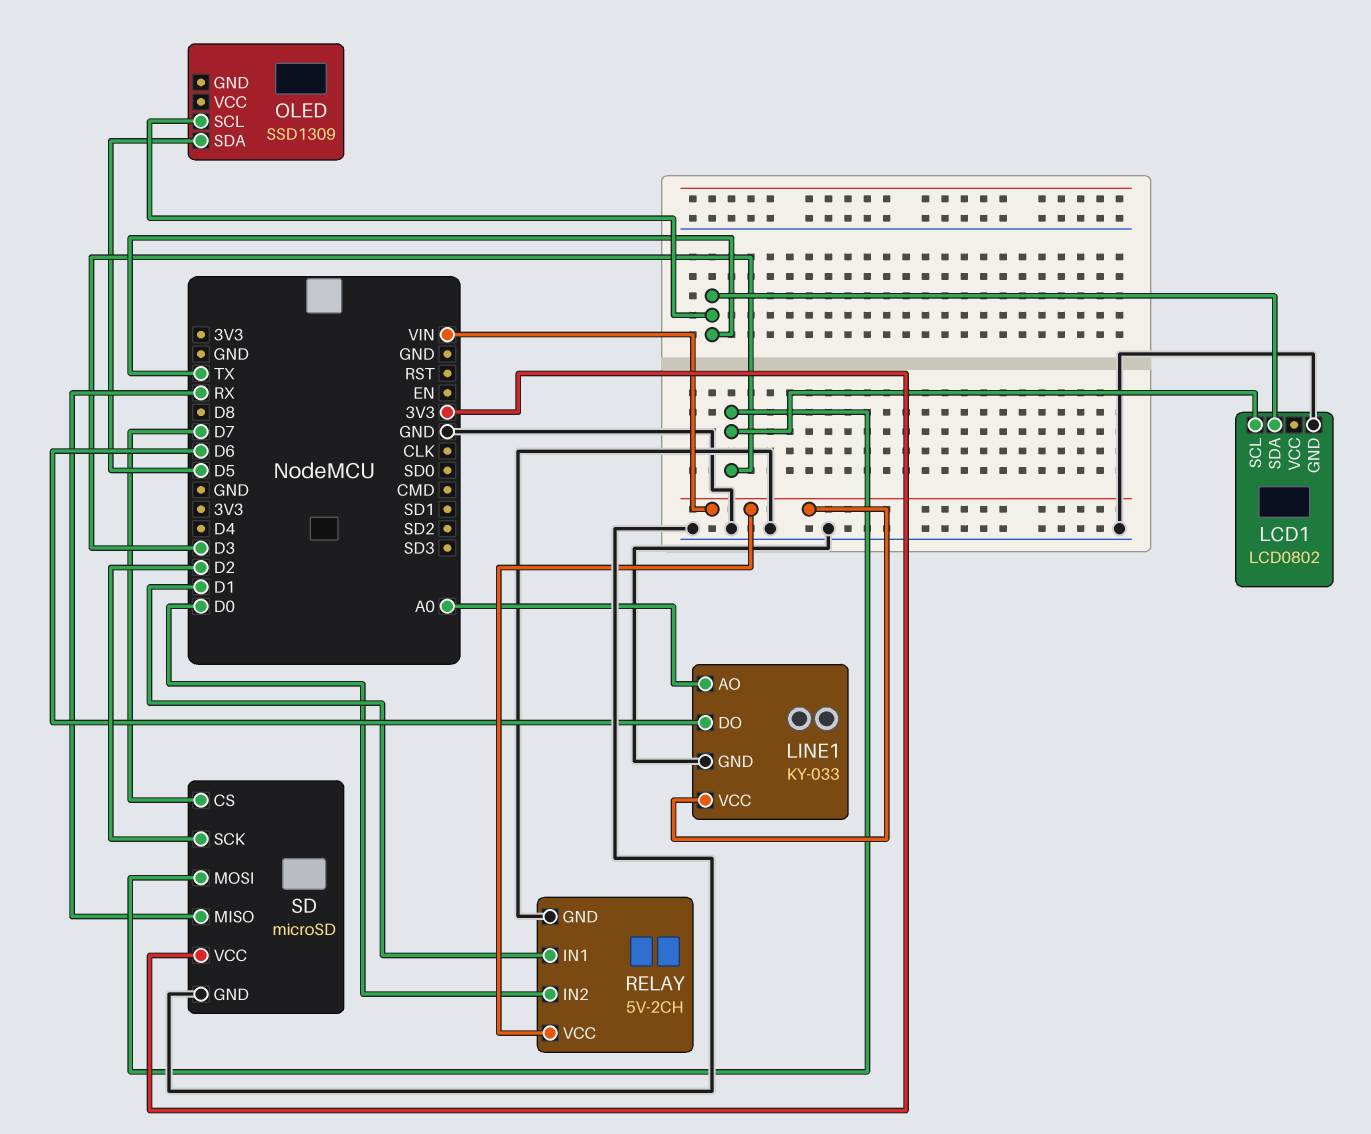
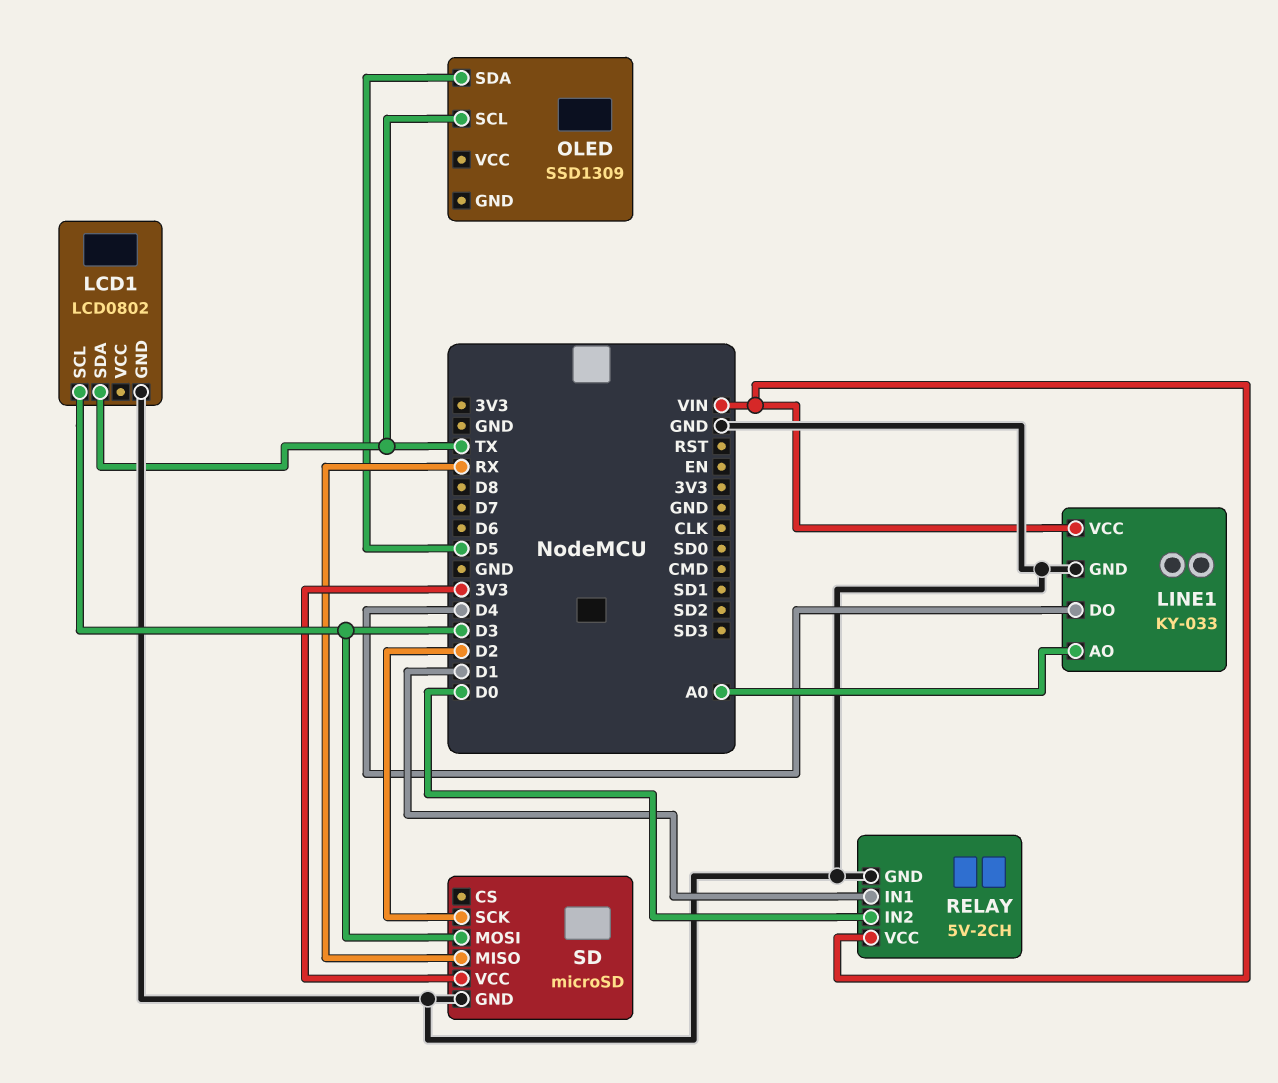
LINE1 pin DO: D6 -> D4
SD pin CS: D7 -> none

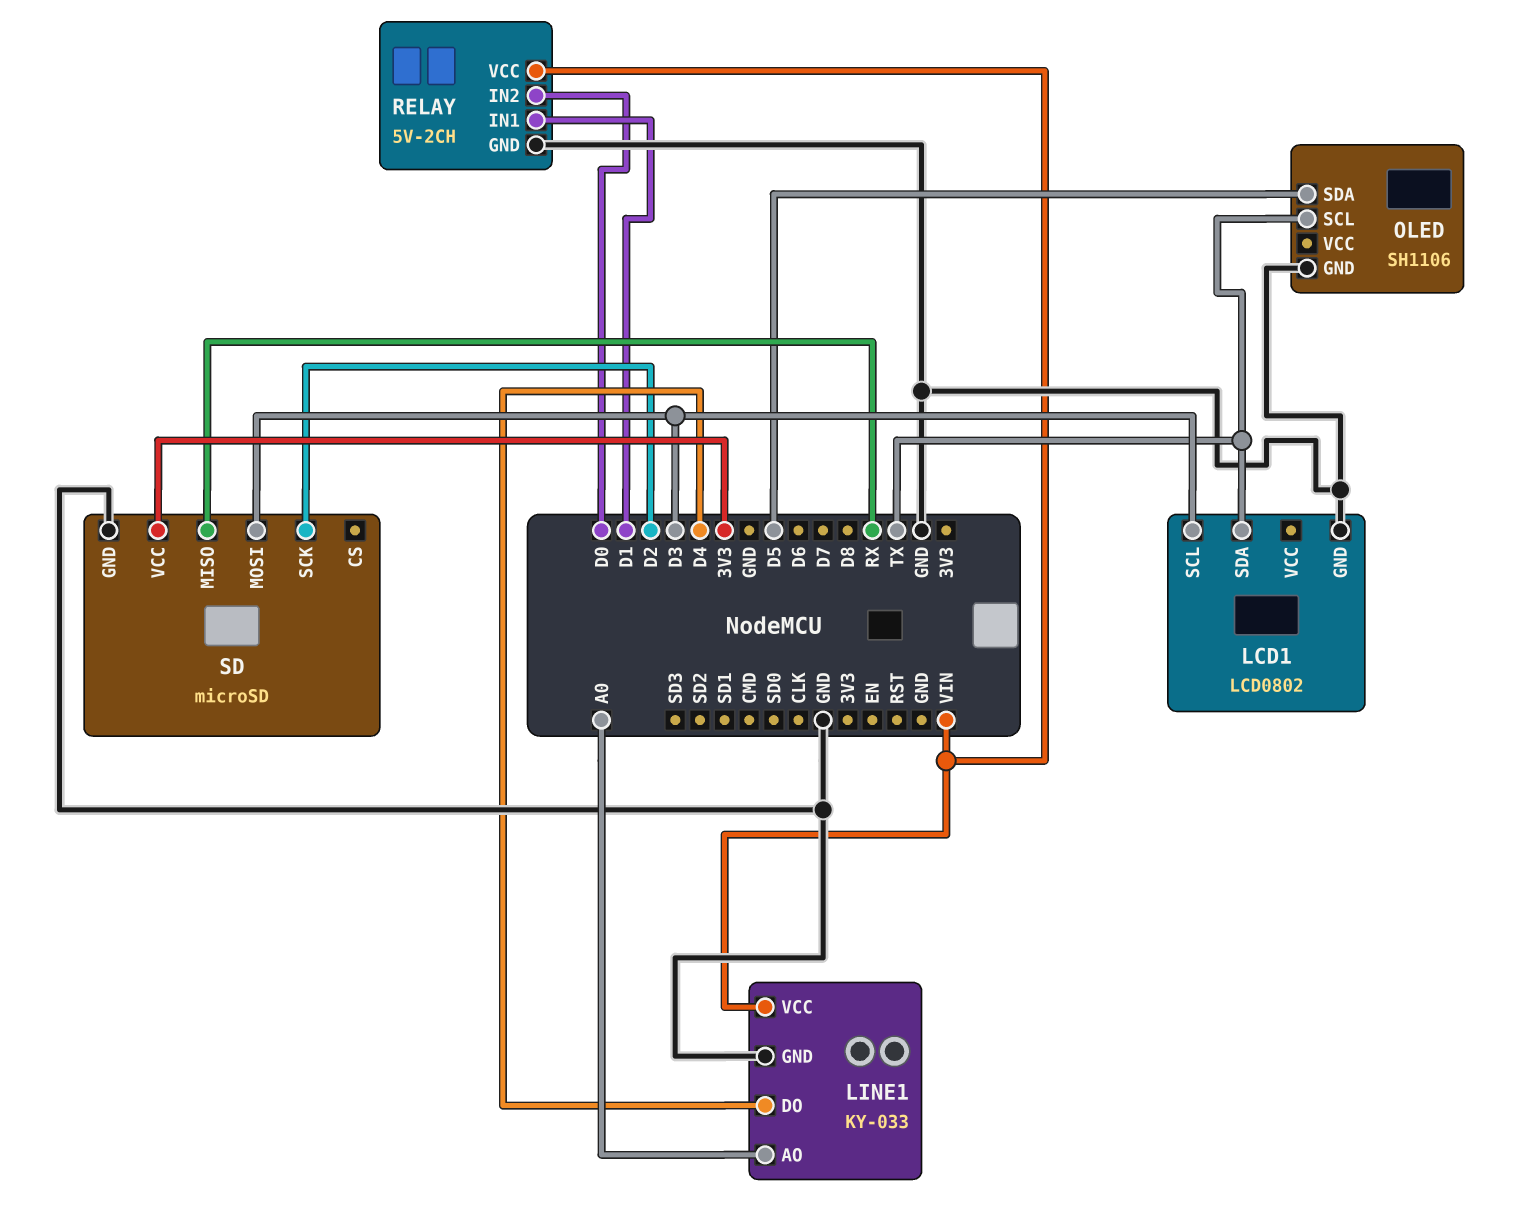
OLED: SSD1309 -> SH1106
OLED pin GND: none -> GND

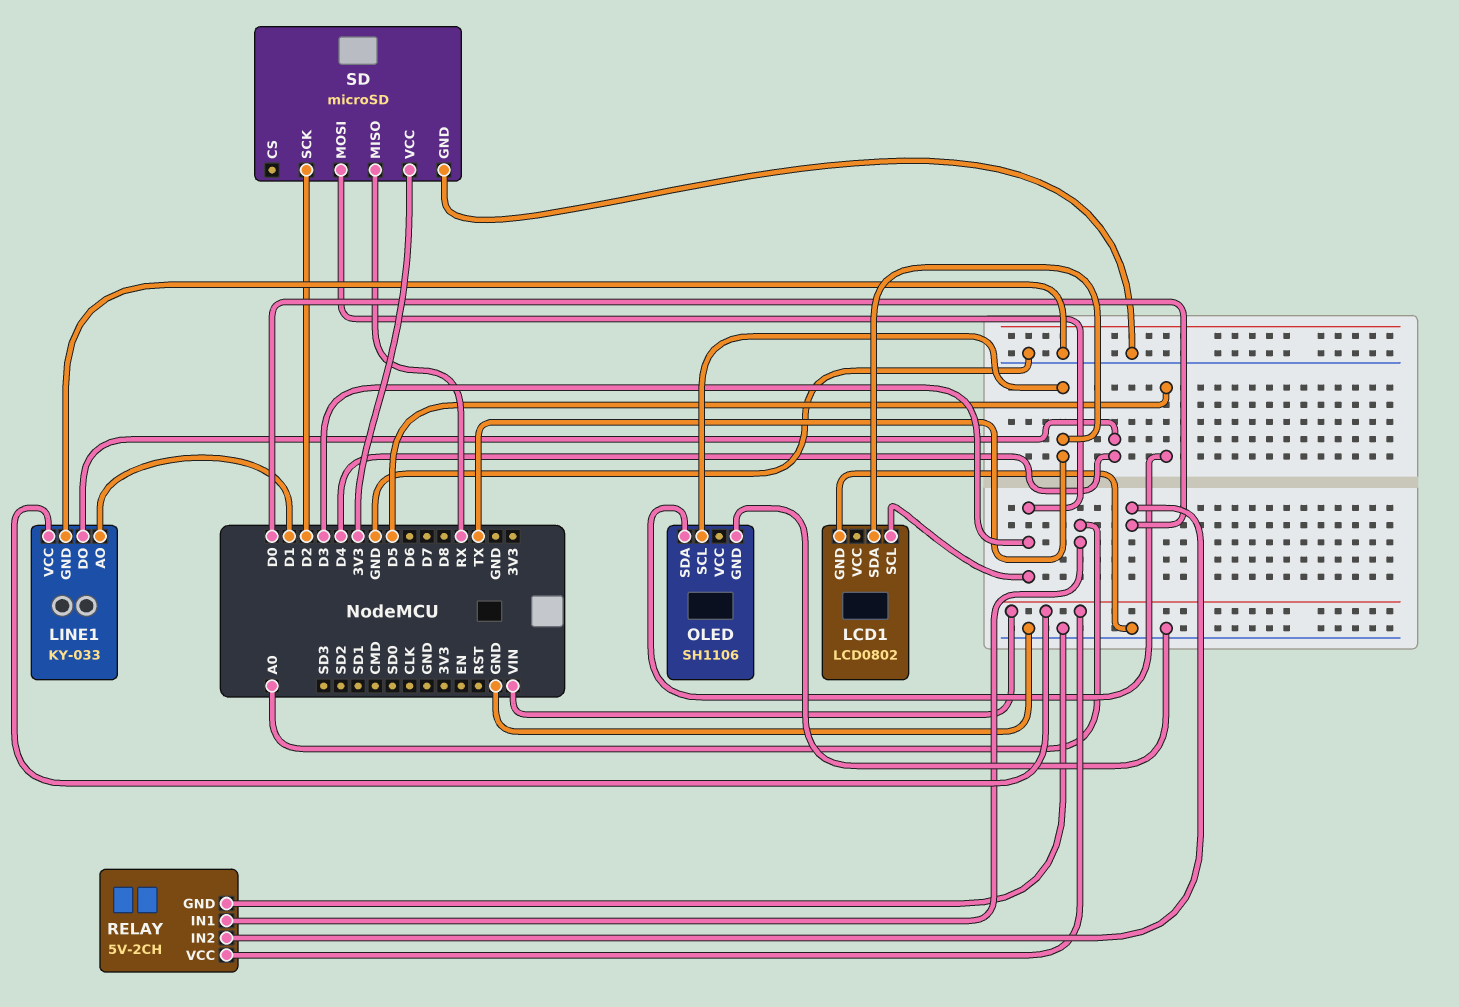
LINE1 pin AO: A0 -> D1
RELAY pin IN1: D1 -> A0

